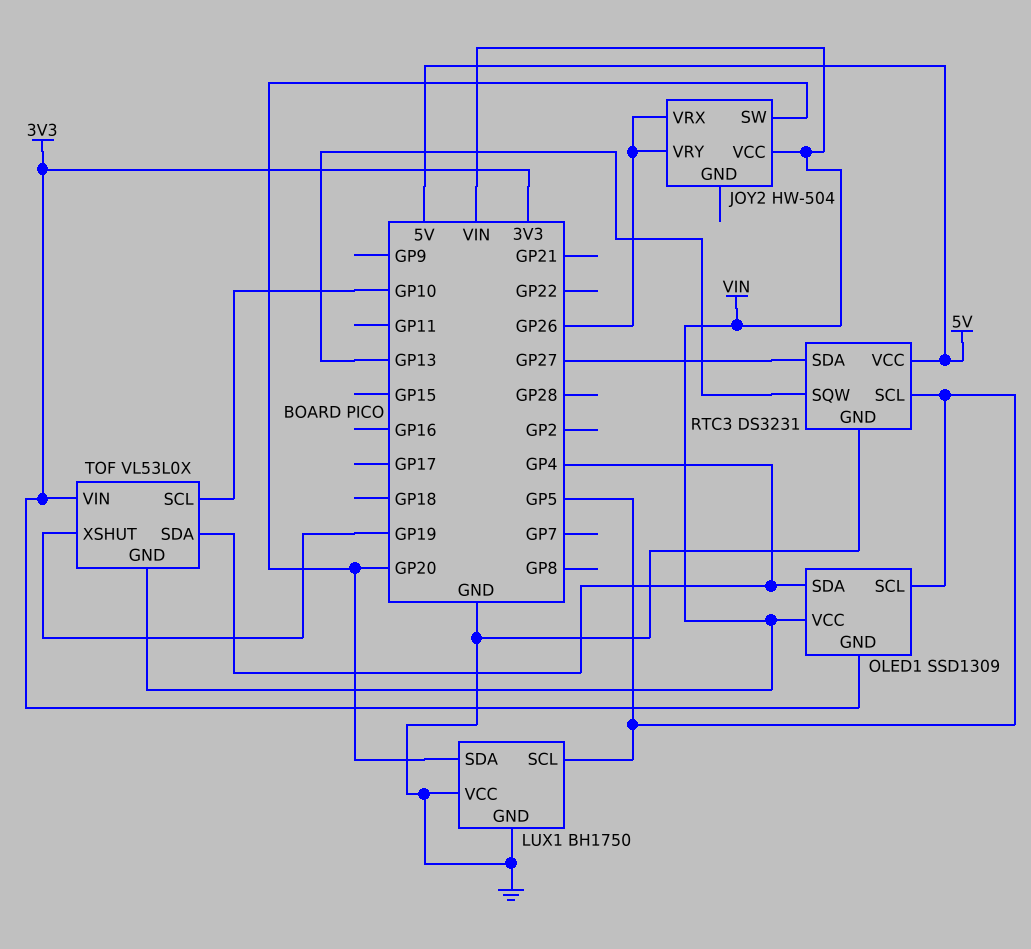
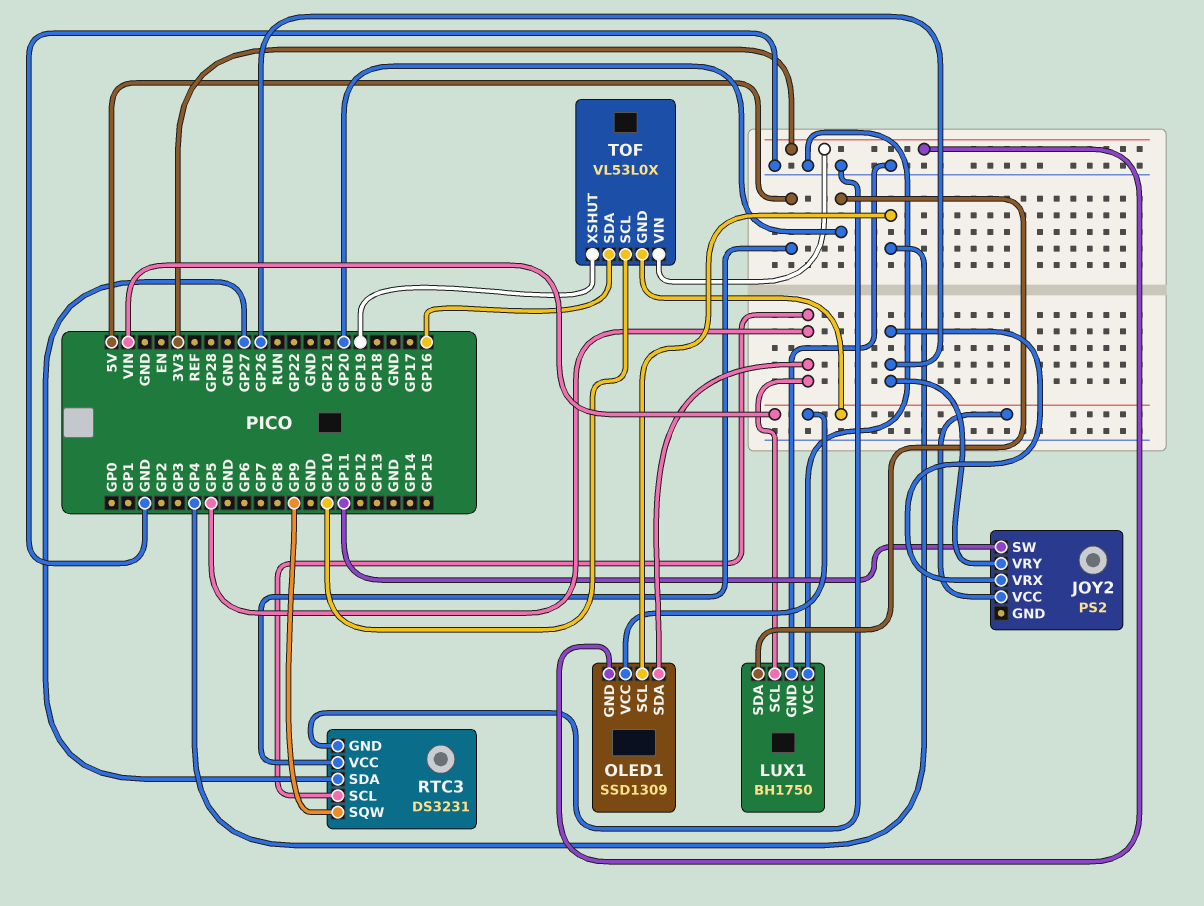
JOY2: HW-504 -> PS2
JOY2 pin SW: GP20 -> GP11
OLED1 pin SCL: GP5 -> GP4
OLED1 pin SDA: GP4 -> GP5
RTC3 pin SQW: GP13 -> GP9
TOF pin SDA: GP4 -> GP16

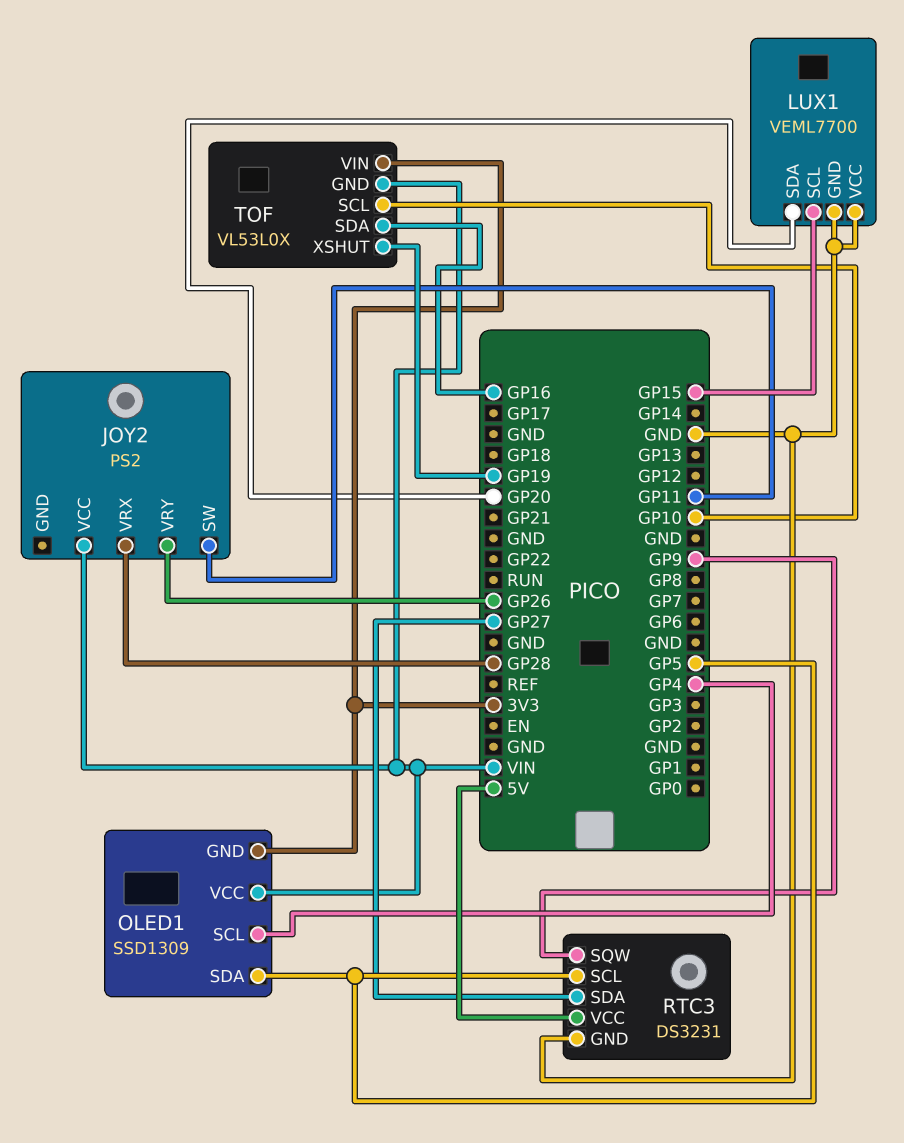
JOY2 pin VRX: GP26 -> GP28
LUX1: BH1750 -> VEML7700
LUX1 pin SCL: GP5 -> GP15

